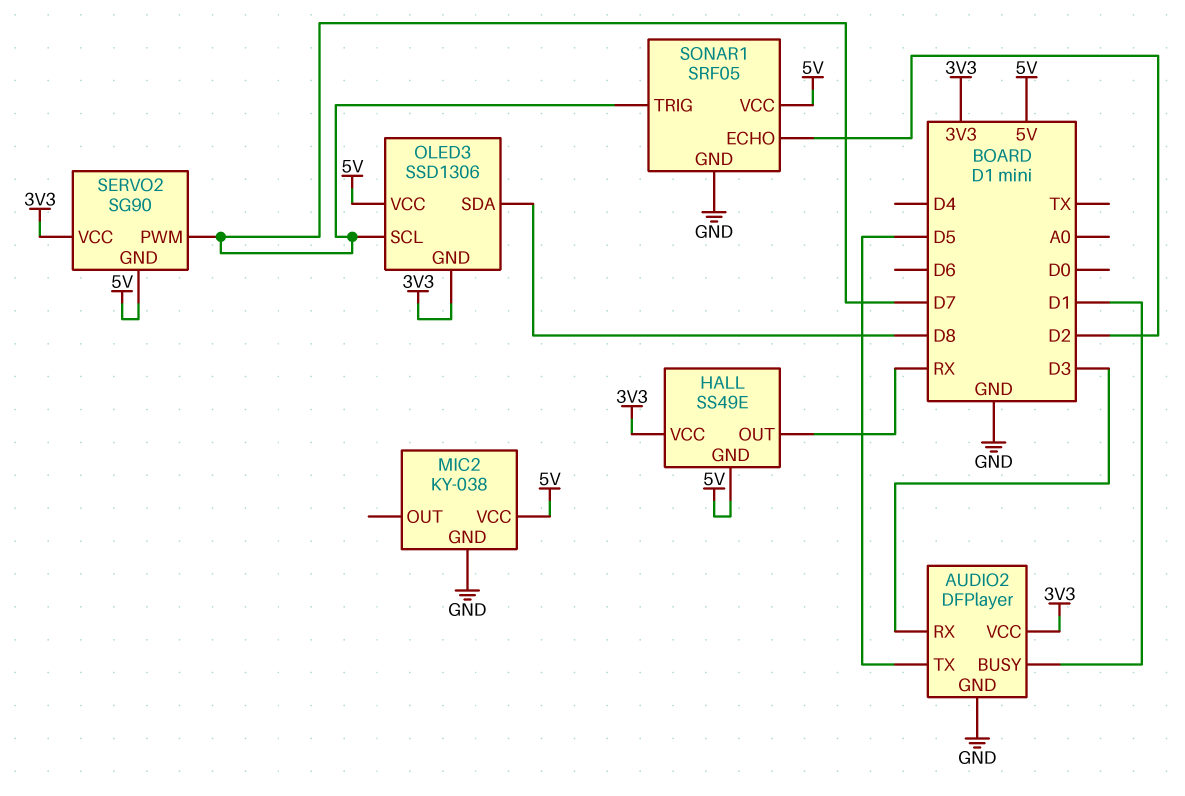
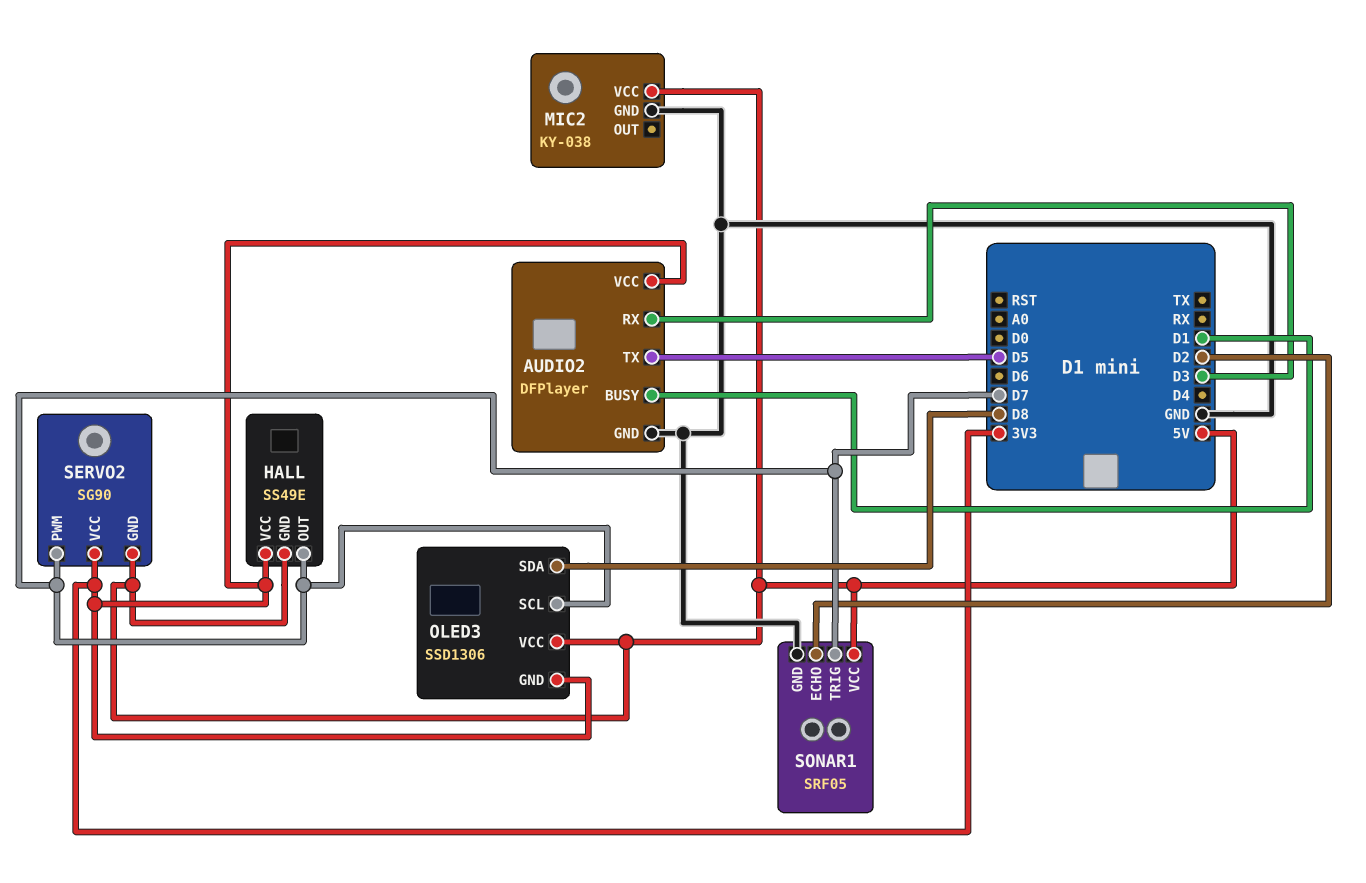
HALL pin OUT: RX -> D7

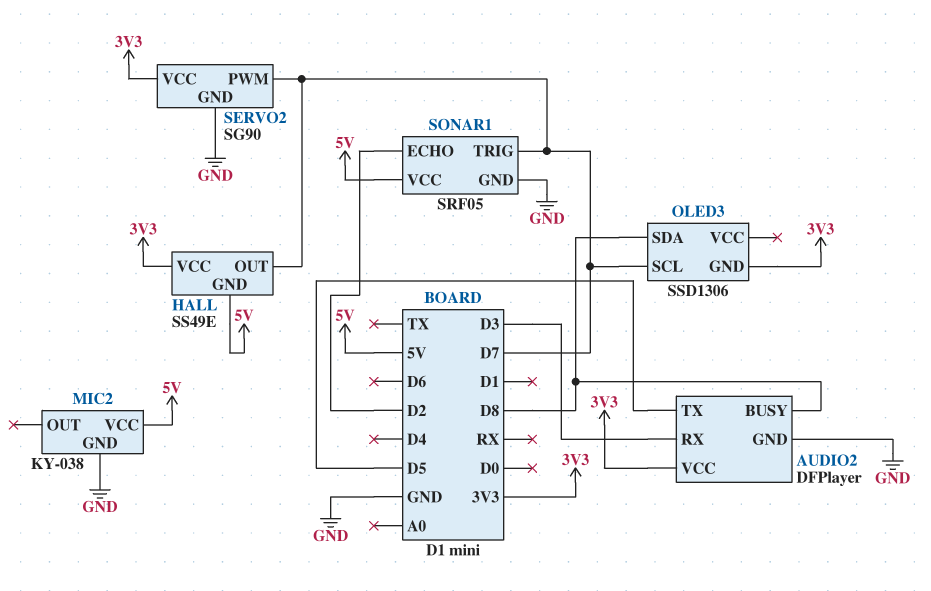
AUDIO2 pin BUSY: D1 -> D8
OLED3 pin VCC: 5V -> none
SERVO2 pin GND: 5V -> GND

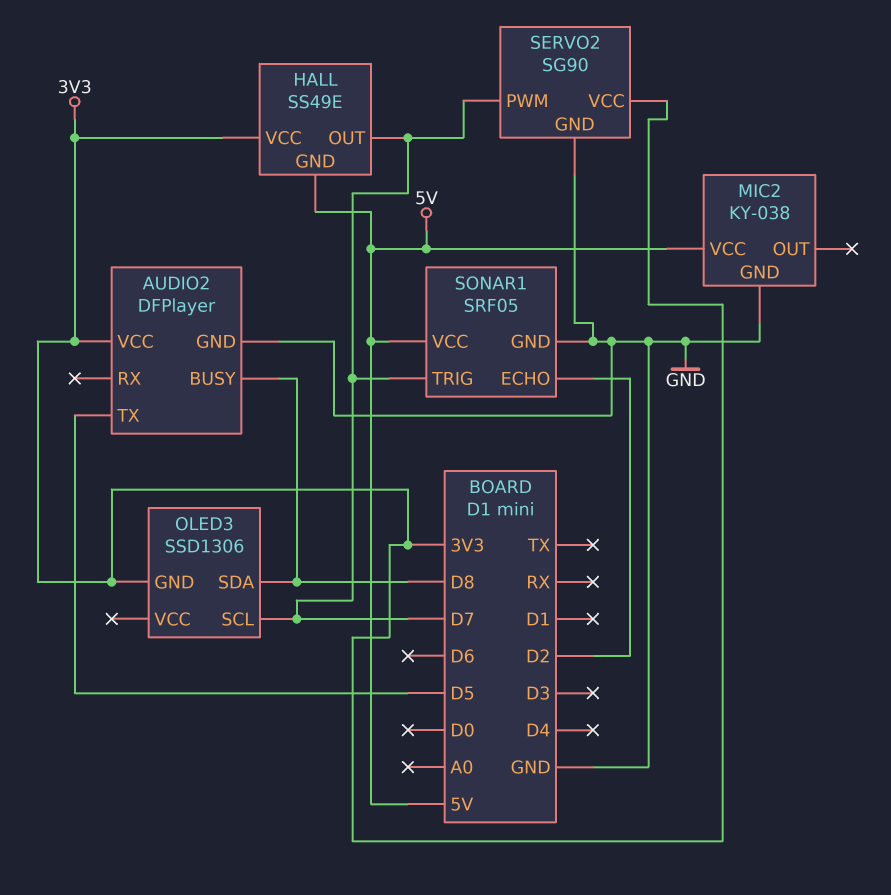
AUDIO2 pin RX: D3 -> none

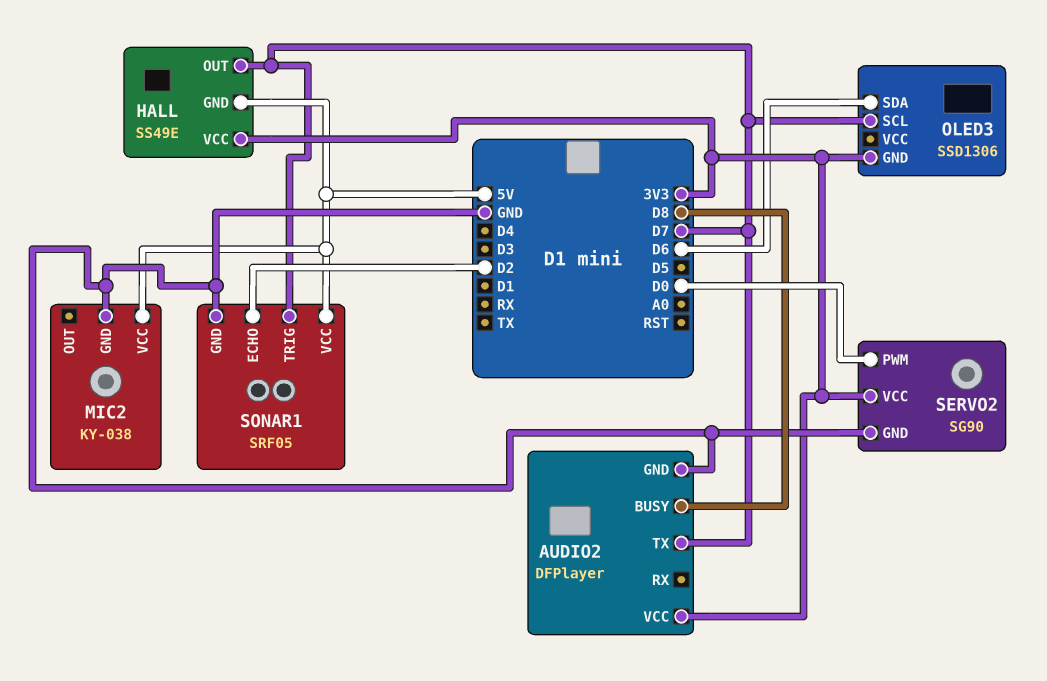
AUDIO2 pin TX: D5 -> D7
OLED3 pin SDA: D8 -> D6
SERVO2 pin PWM: D7 -> D0

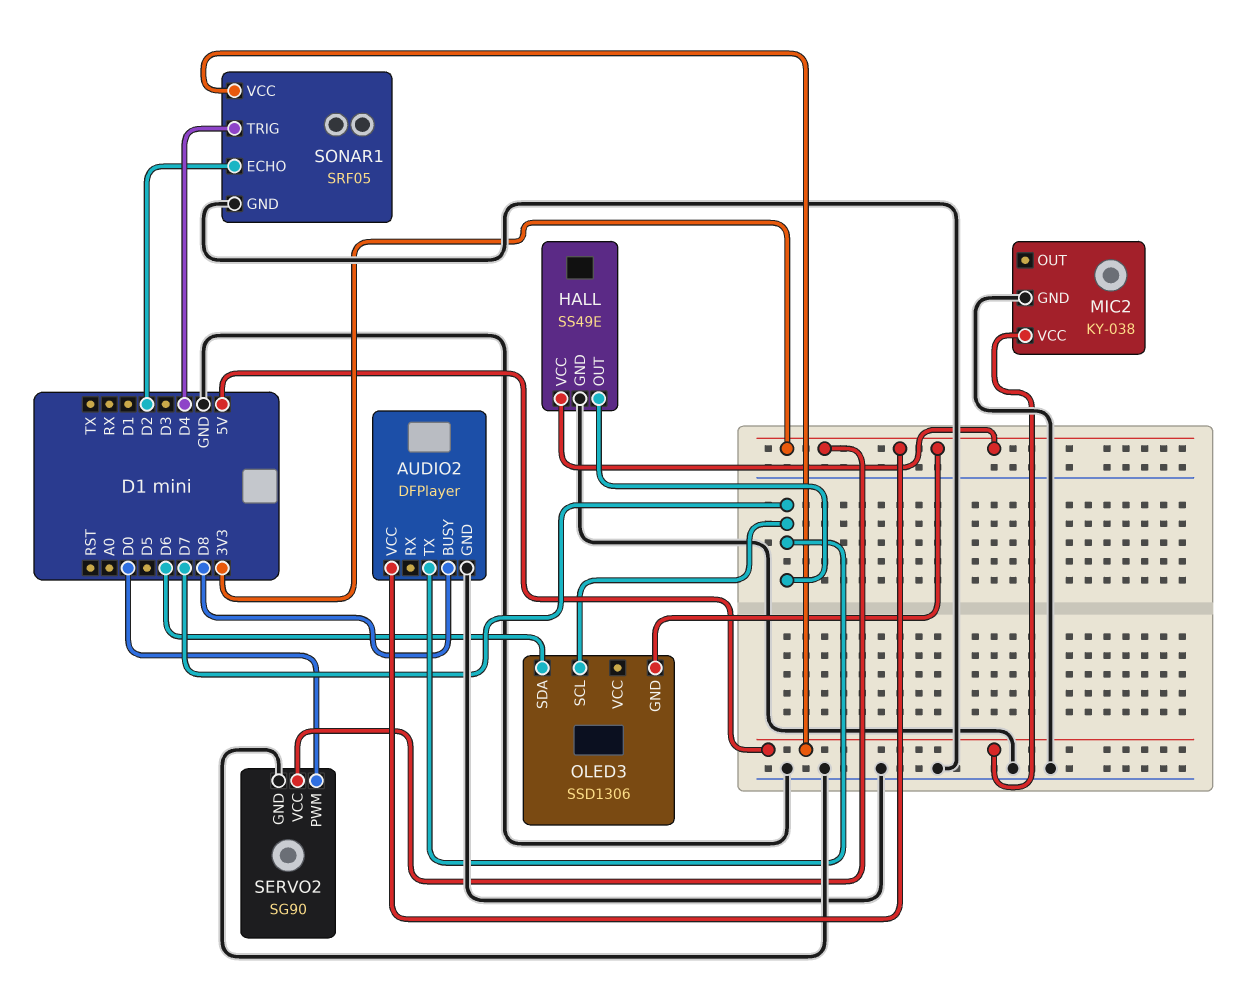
HALL pin GND: 5V -> GND
SONAR1 pin TRIG: D7 -> D4

